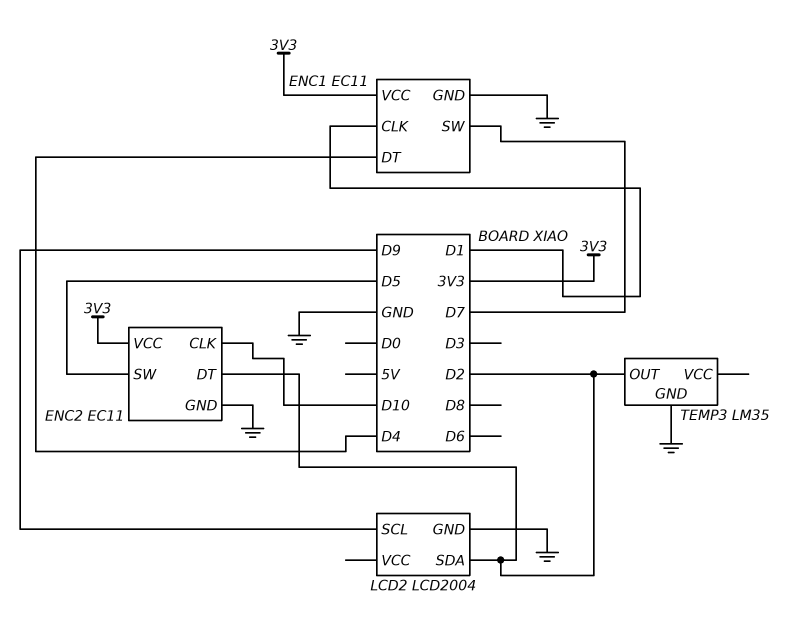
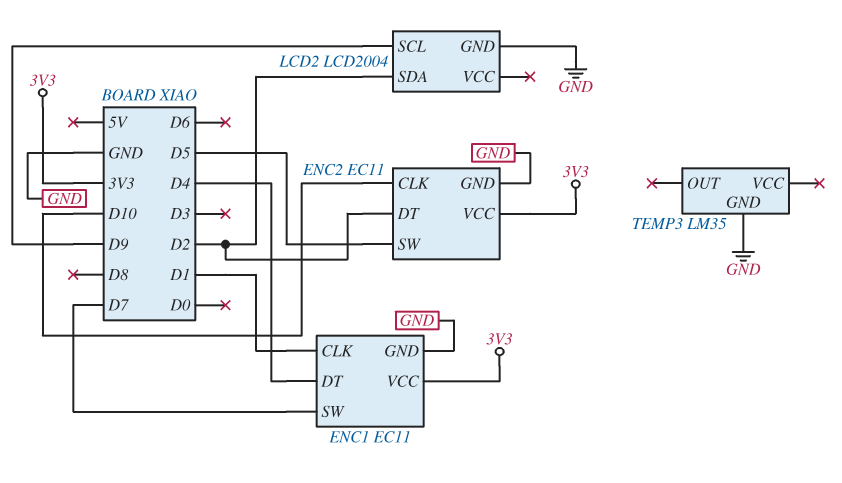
TEMP3 pin OUT: D2 -> none

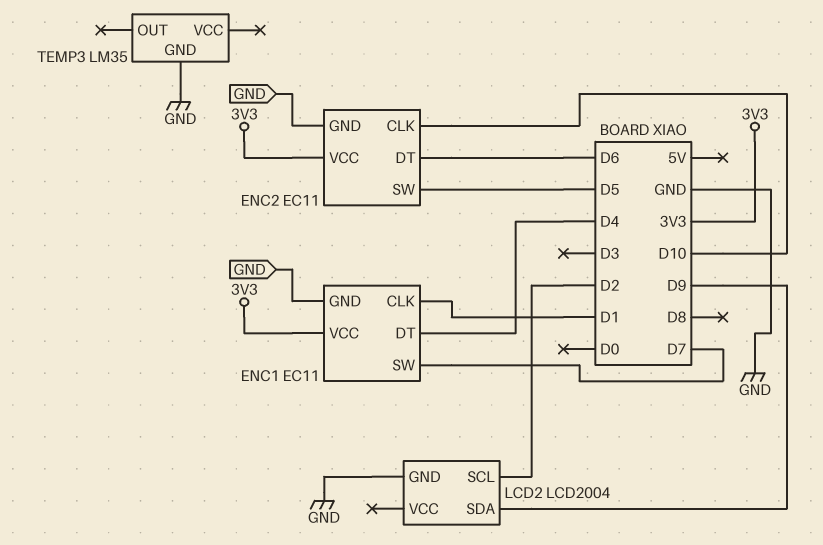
ENC2 pin DT: D2 -> D6
LCD2 pin SCL: D9 -> D2
LCD2 pin SDA: D2 -> D9

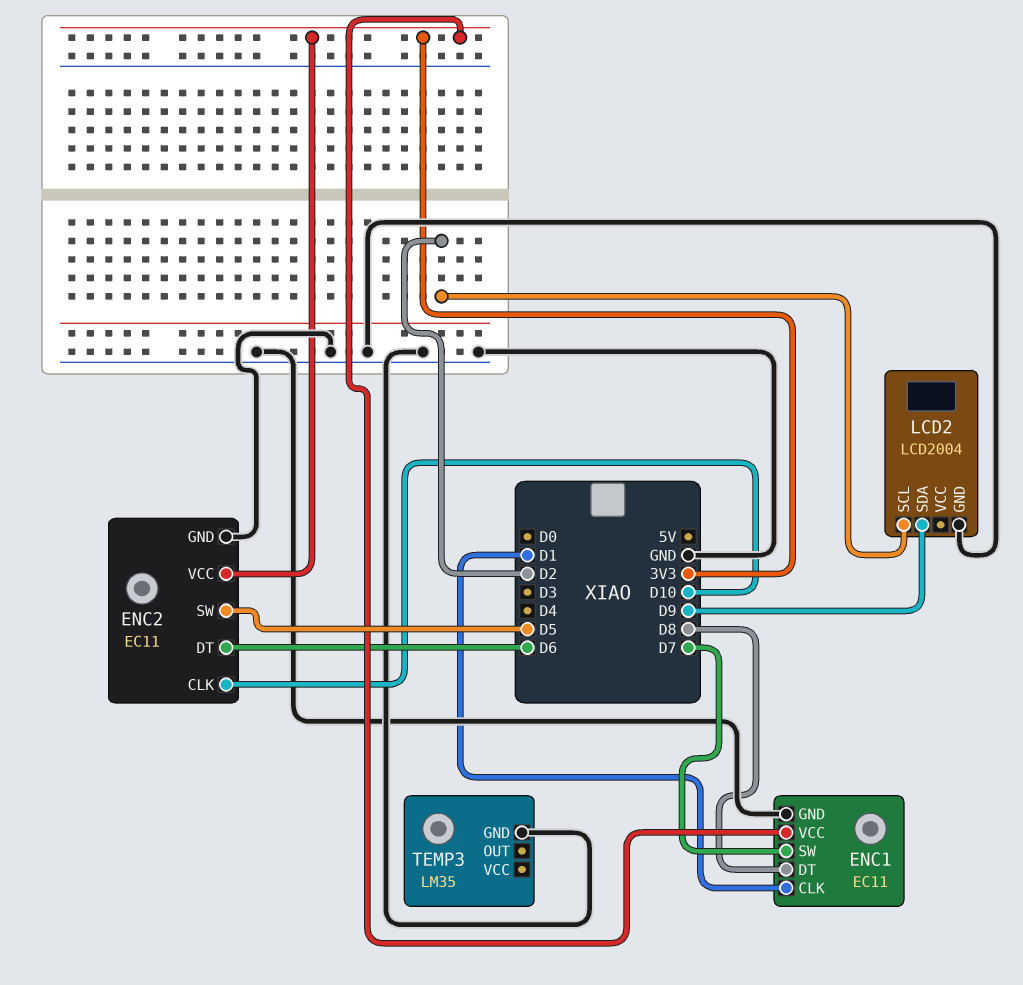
ENC1 pin DT: D4 -> D8

